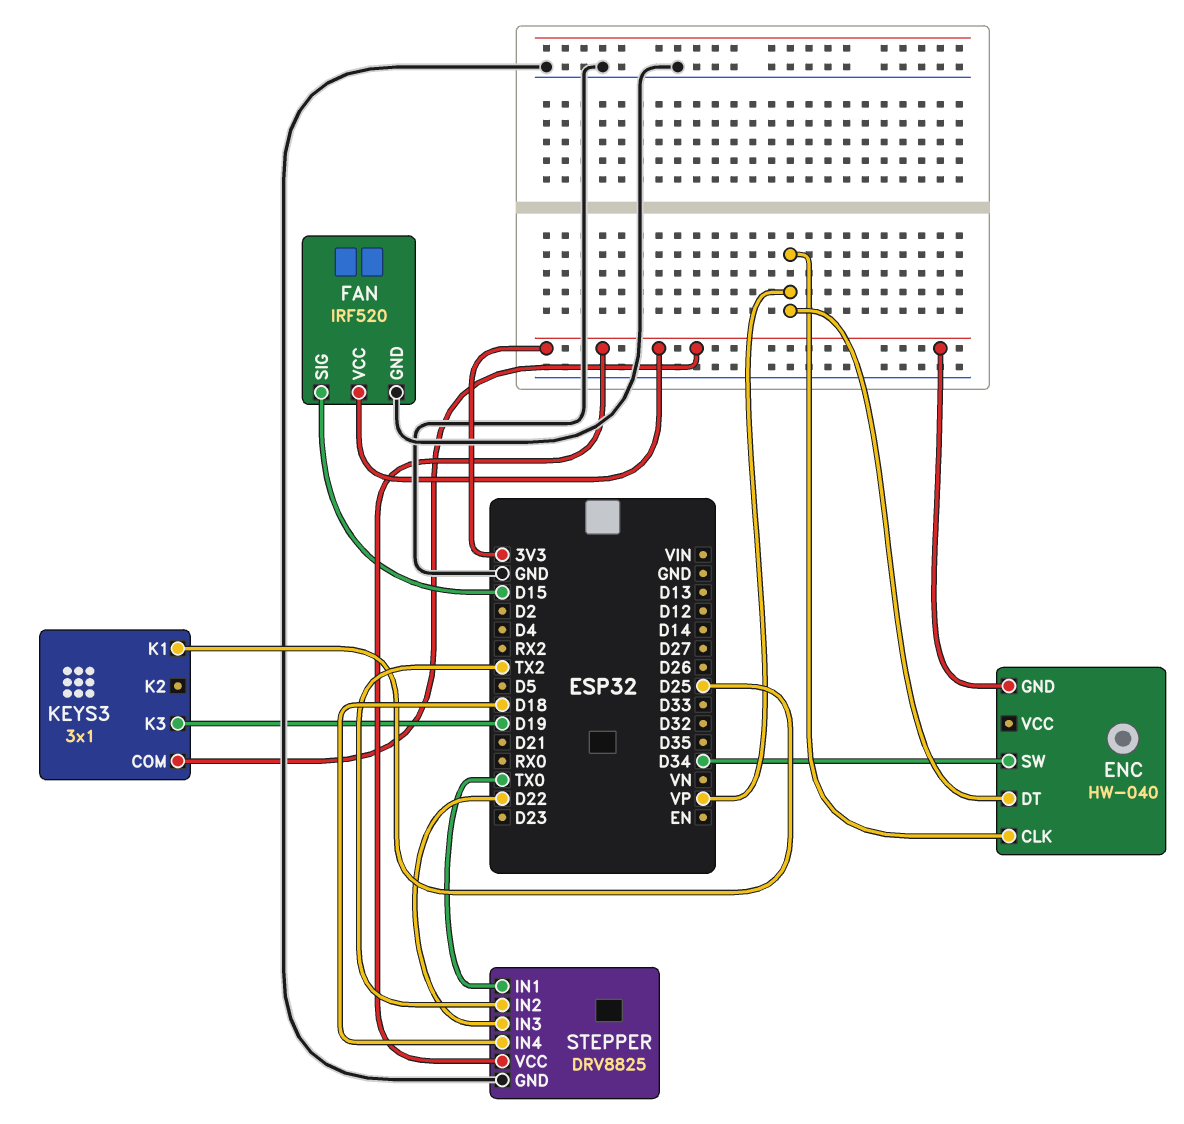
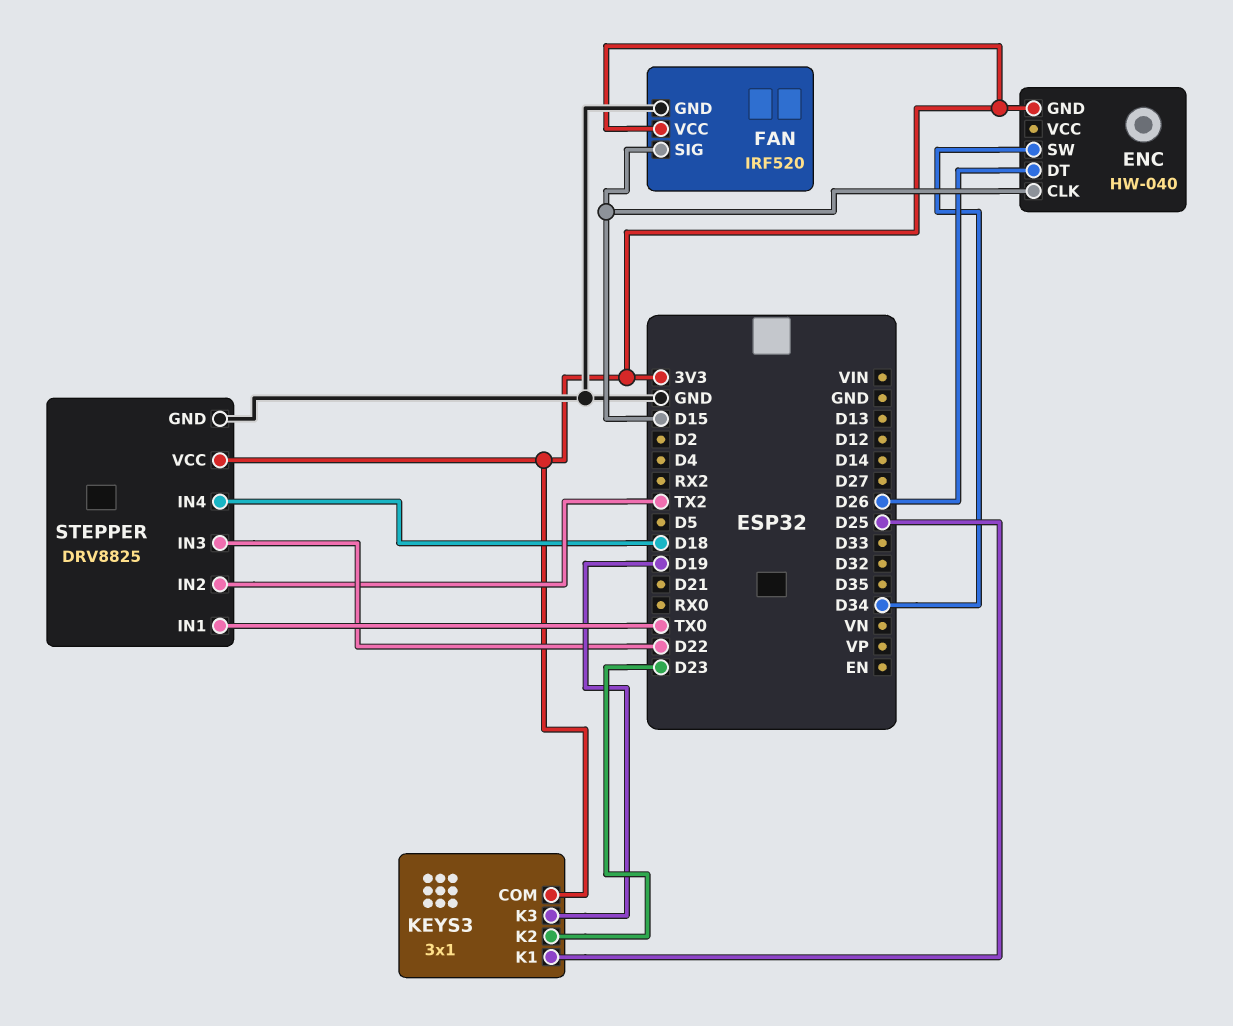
ENC pin CLK: VP -> D15
ENC pin DT: VP -> D26
KEYS3 pin K2: none -> D23

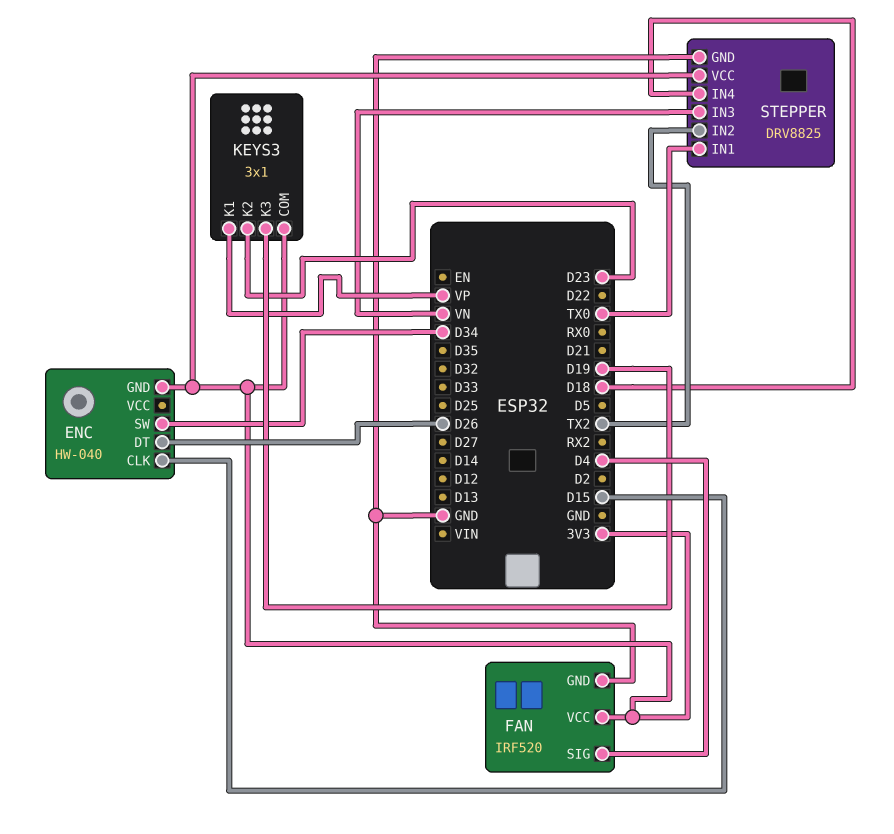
FAN pin SIG: D15 -> D4
KEYS3 pin K1: D25 -> VP
STEPPER pin IN3: D22 -> VN

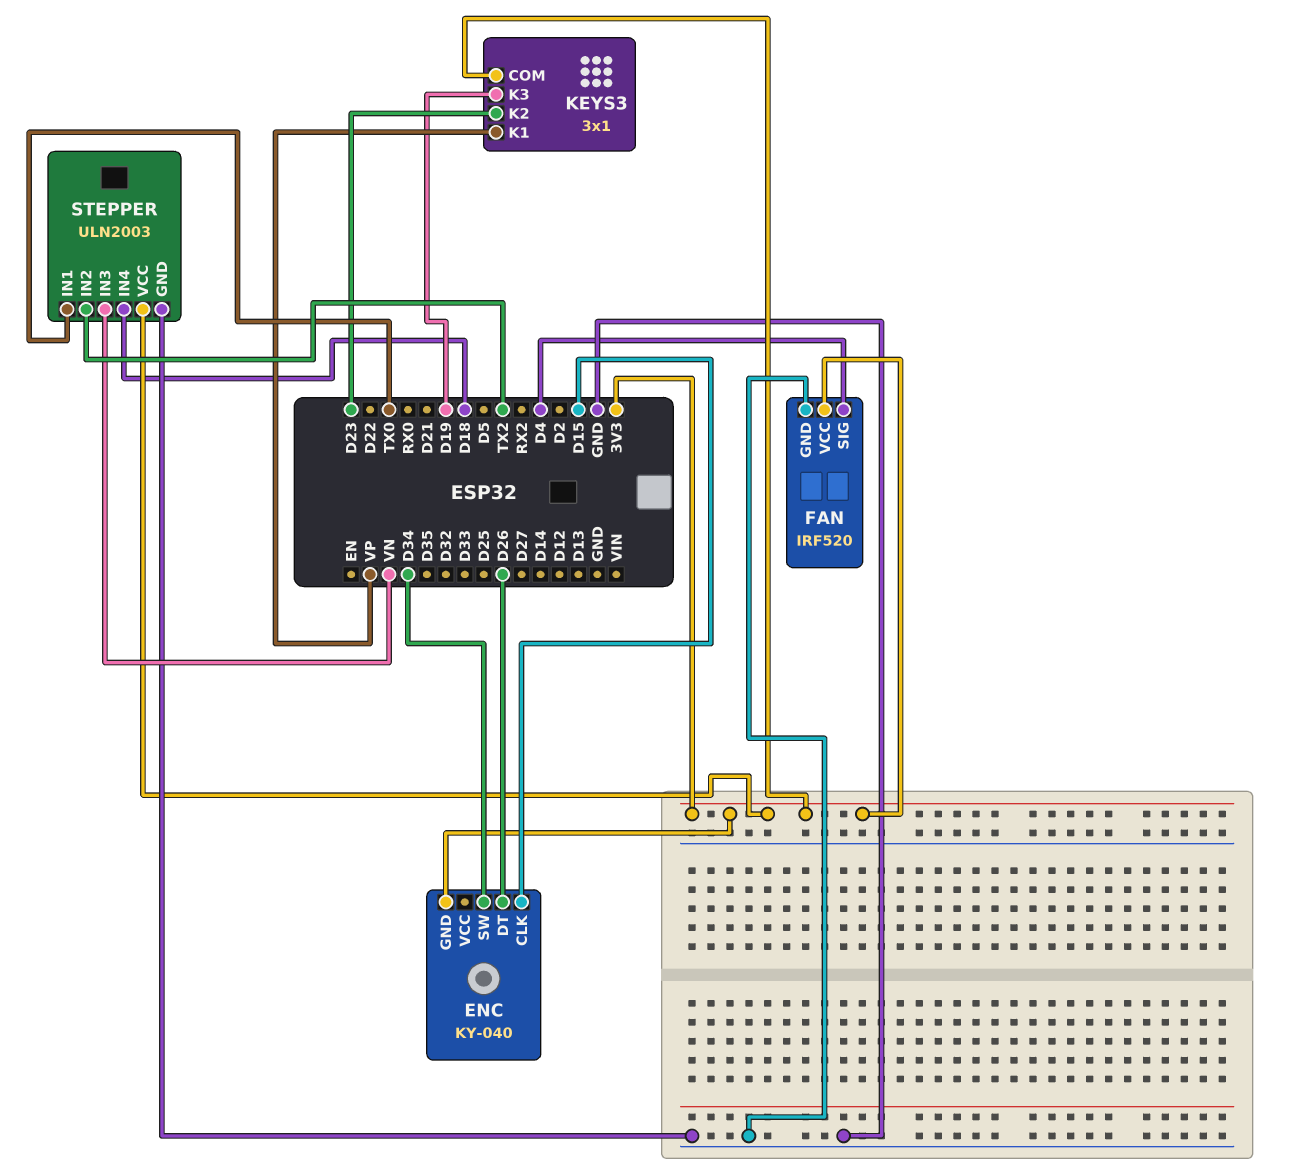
ENC: HW-040 -> KY-040
STEPPER: DRV8825 -> ULN2003

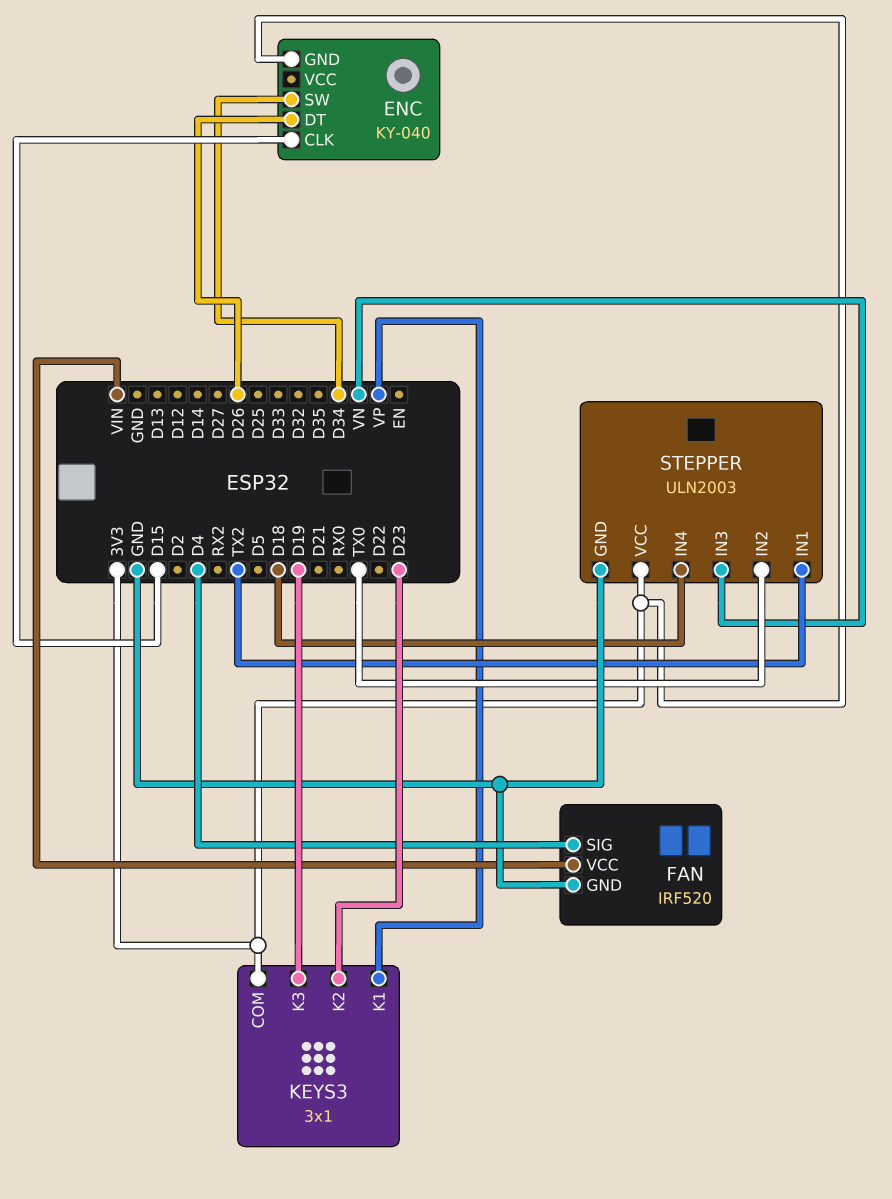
FAN pin VCC: 3V3 -> VIN
STEPPER pin IN1: TX0 -> TX2
STEPPER pin IN2: TX2 -> TX0

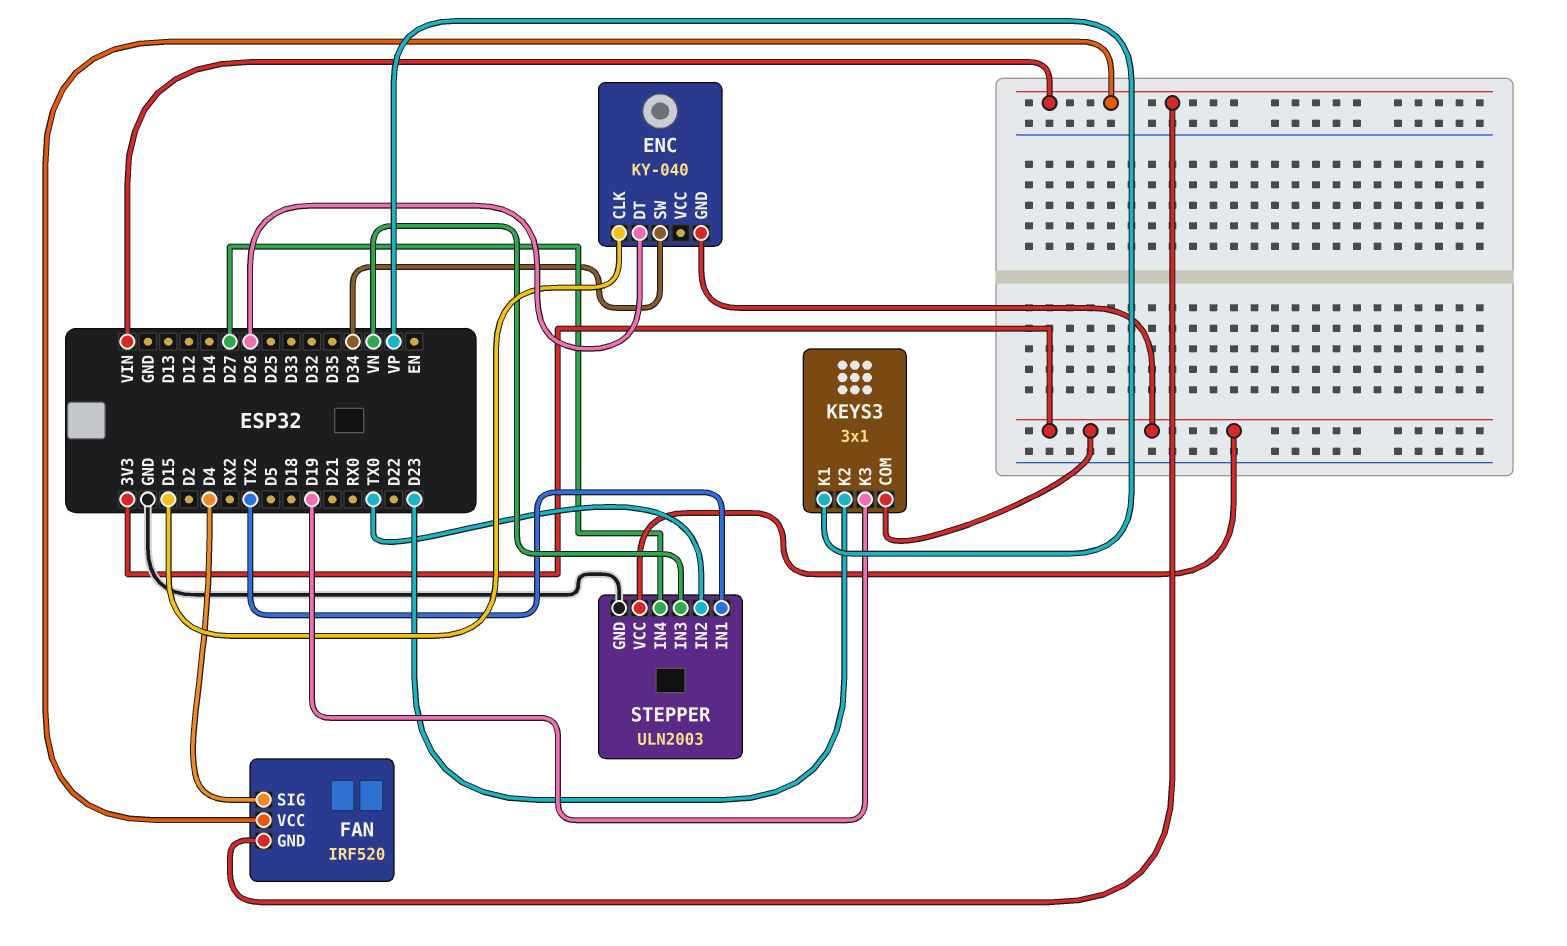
FAN pin GND: GND -> VIN
STEPPER pin IN4: D18 -> D27

